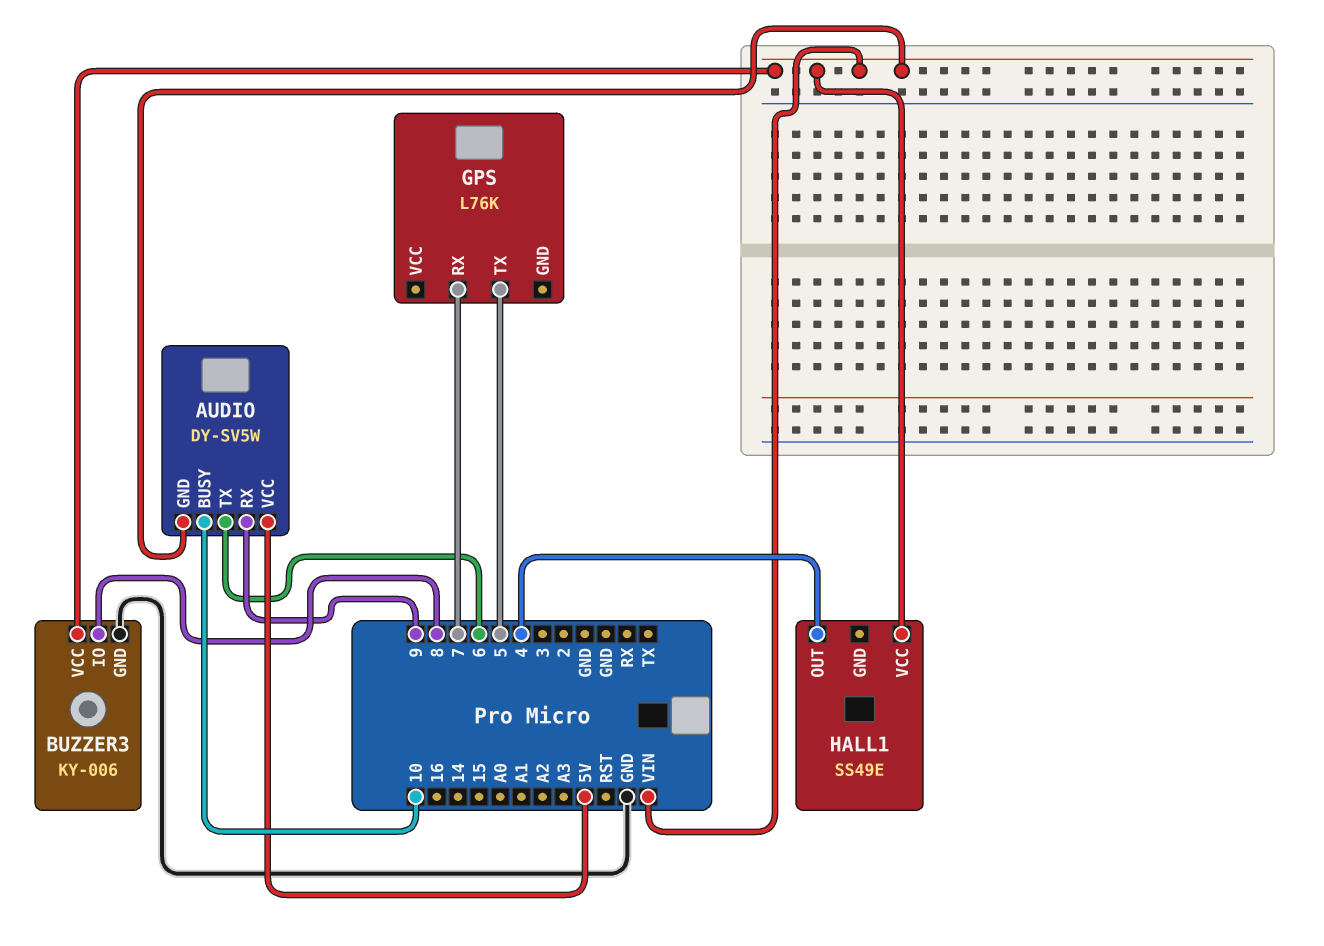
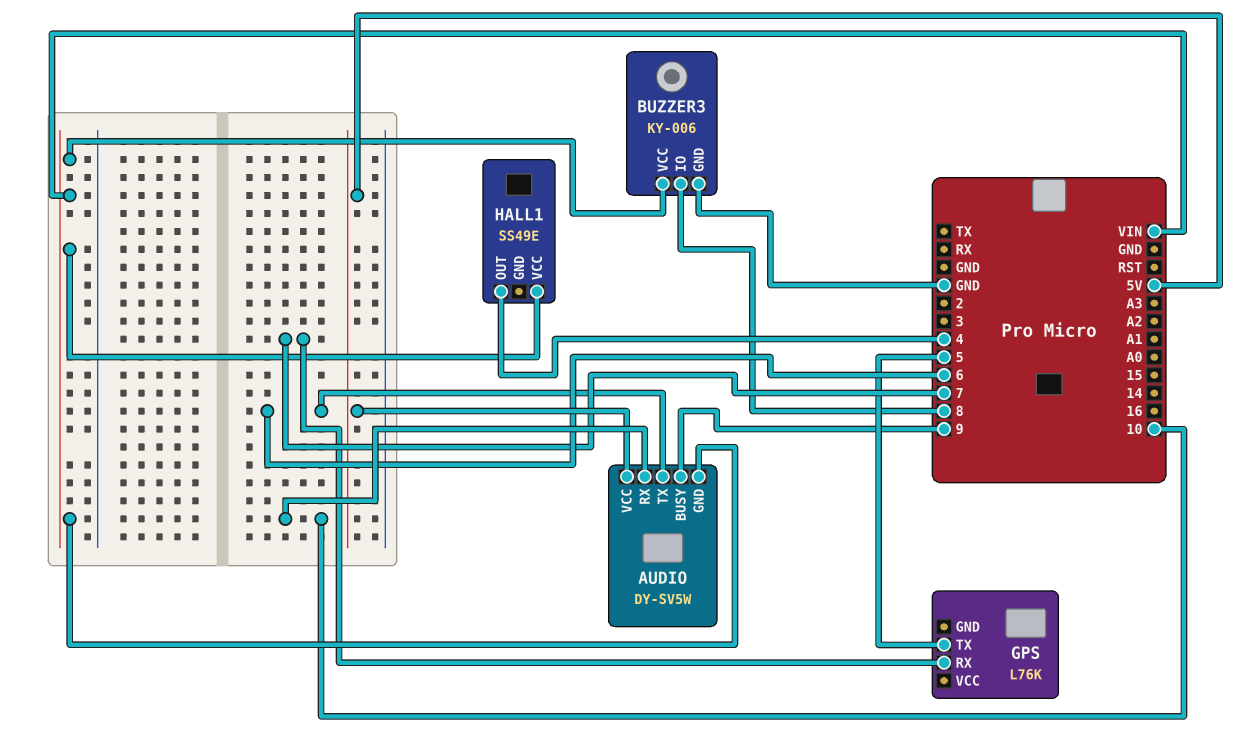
AUDIO pin BUSY: 10 -> 9
AUDIO pin RX: 9 -> 10

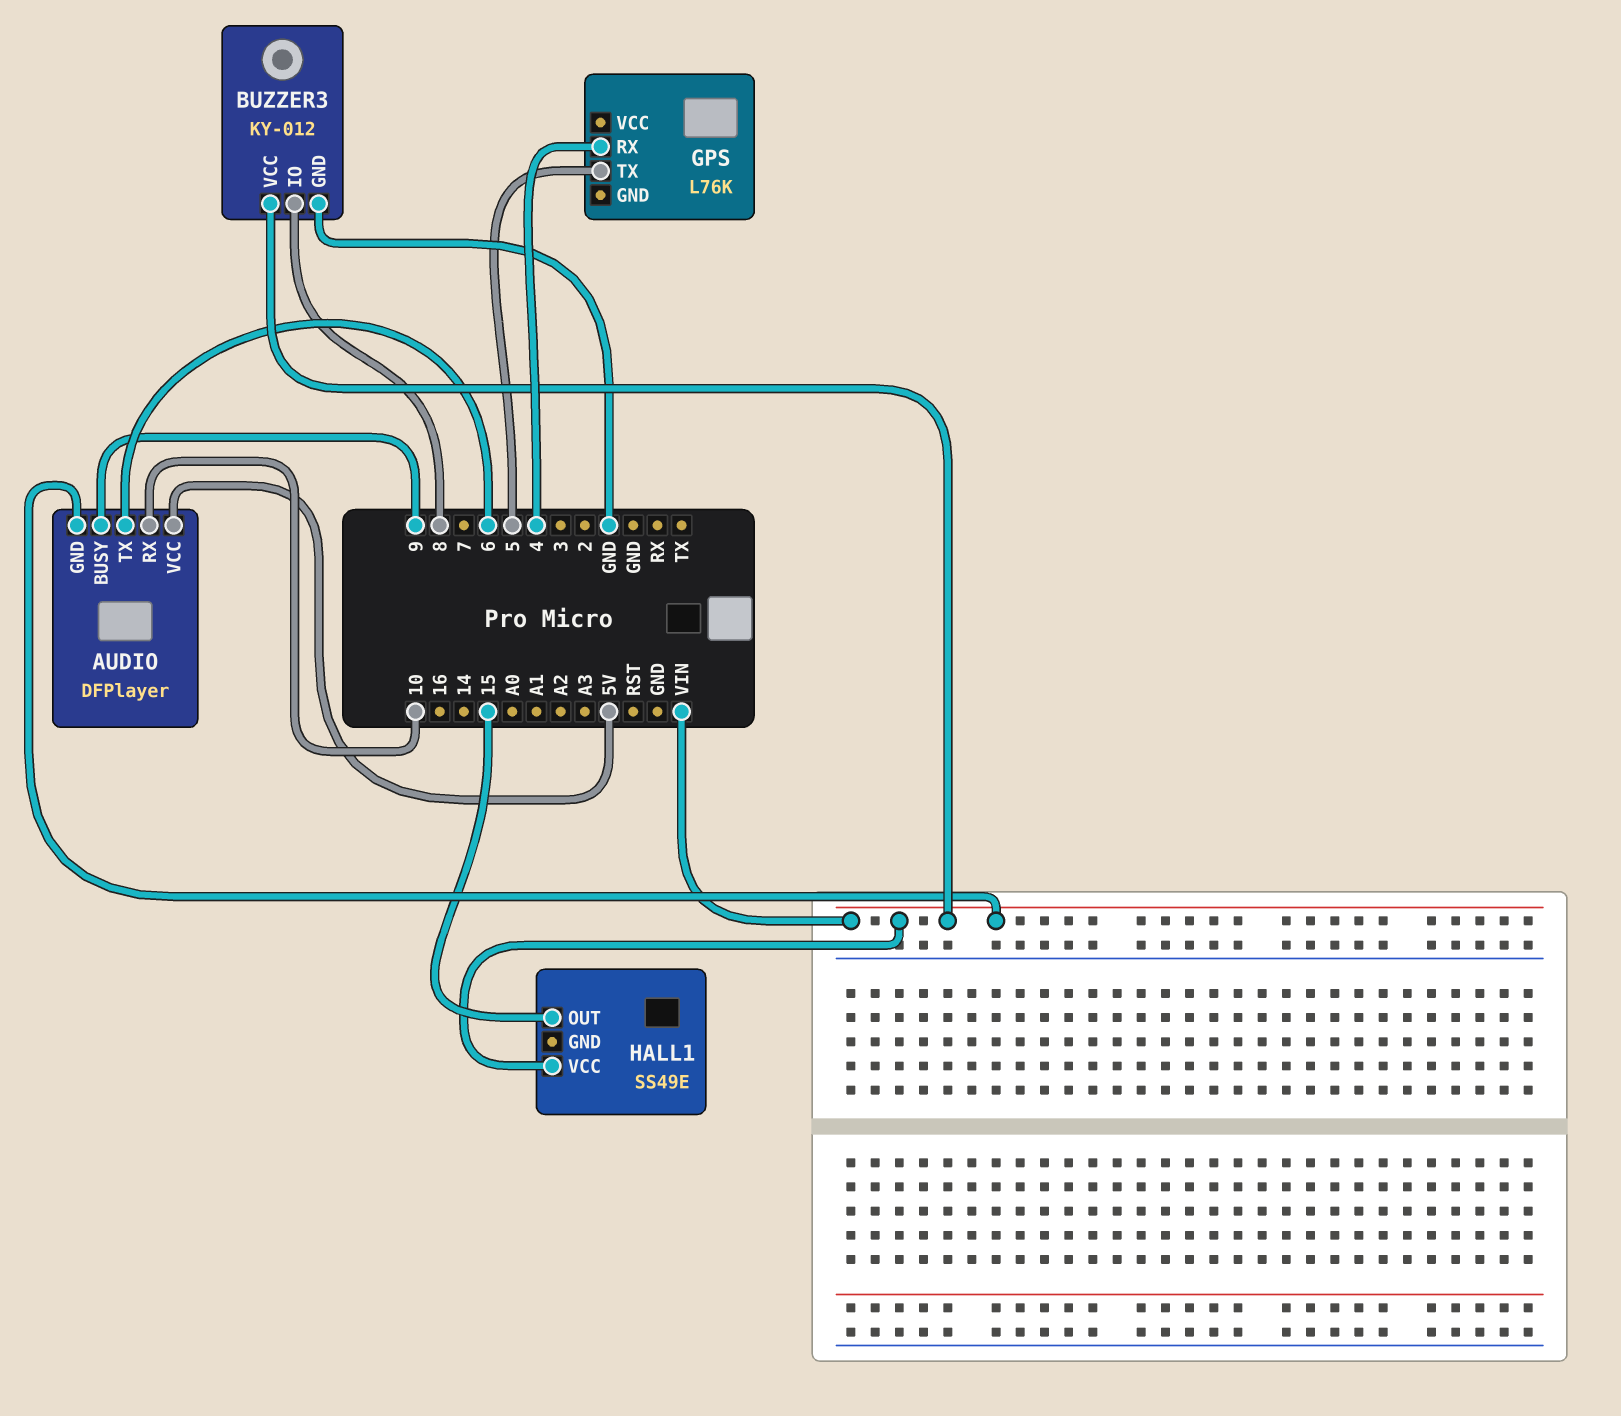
AUDIO: DY-SV5W -> DFPlayer
BUZZER3: KY-006 -> KY-012
GPS pin RX: 7 -> 4
HALL1 pin OUT: 4 -> 15

